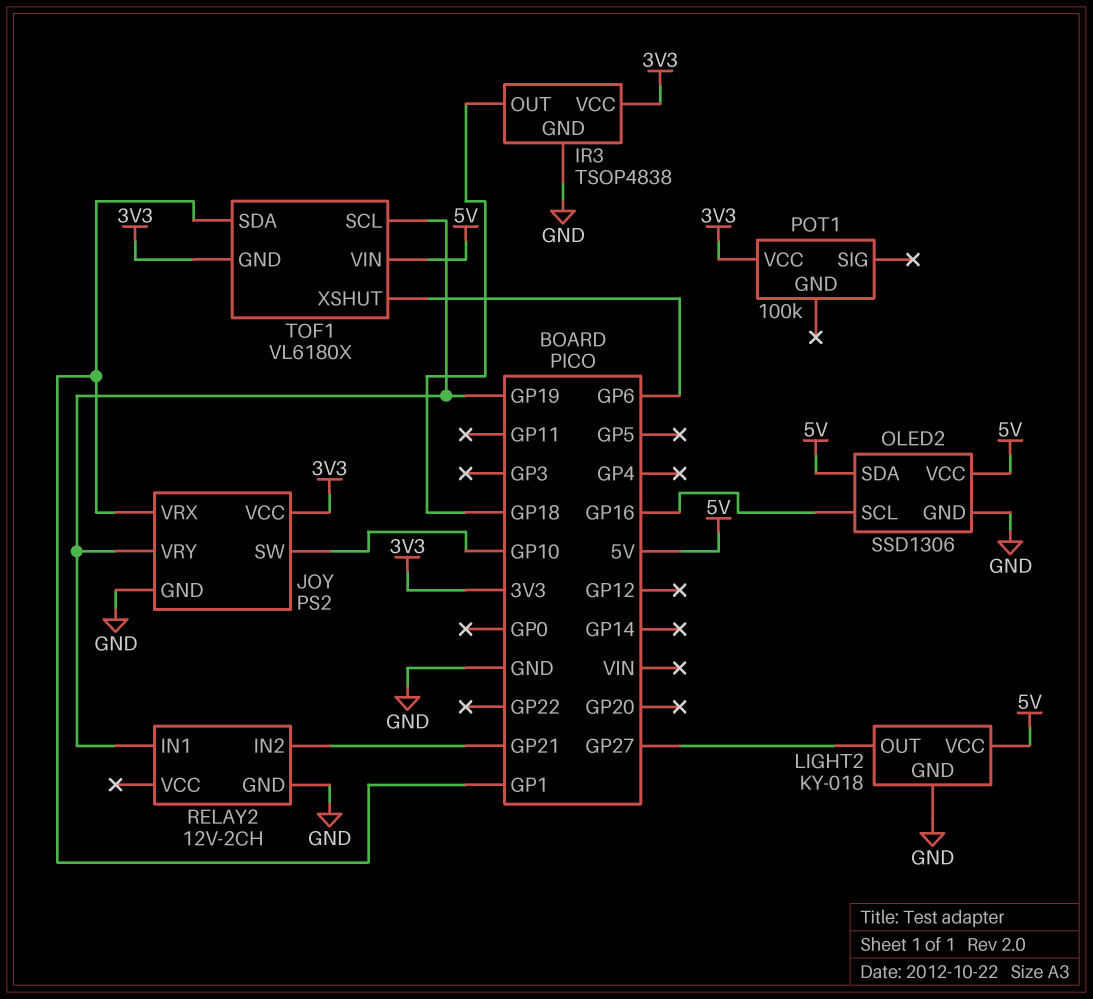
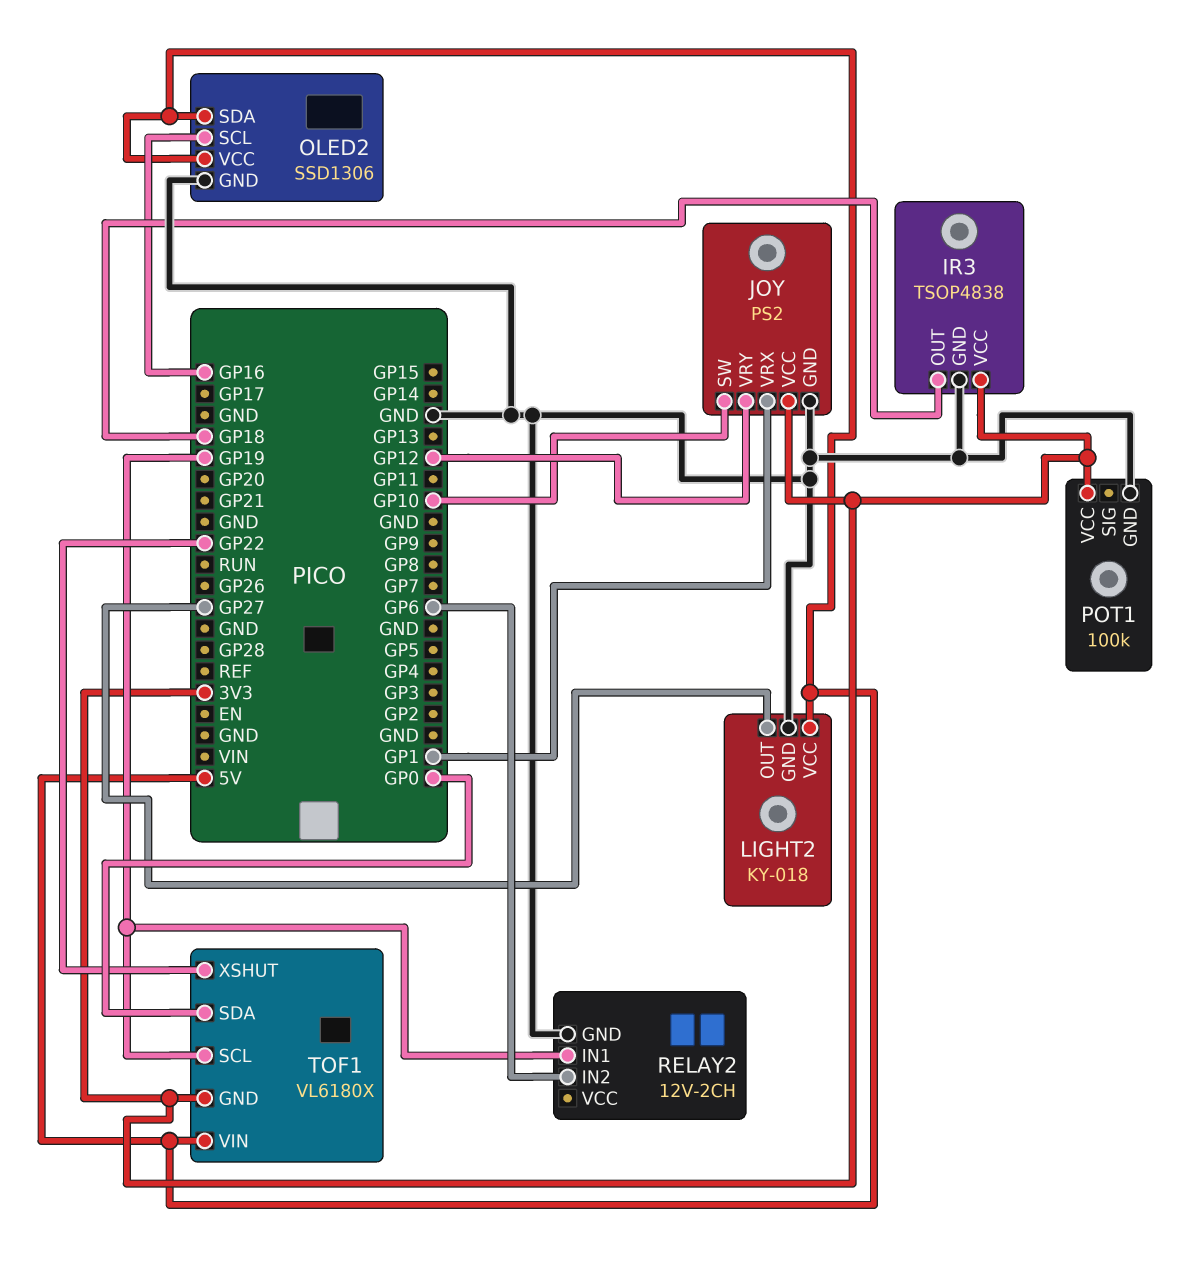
JOY pin VRY: GP19 -> GP12
POT1 pin GND: none -> GND
RELAY2 pin IN2: GP21 -> GP6
TOF1 pin SDA: GP1 -> GP0
TOF1 pin XSHUT: GP6 -> GP22

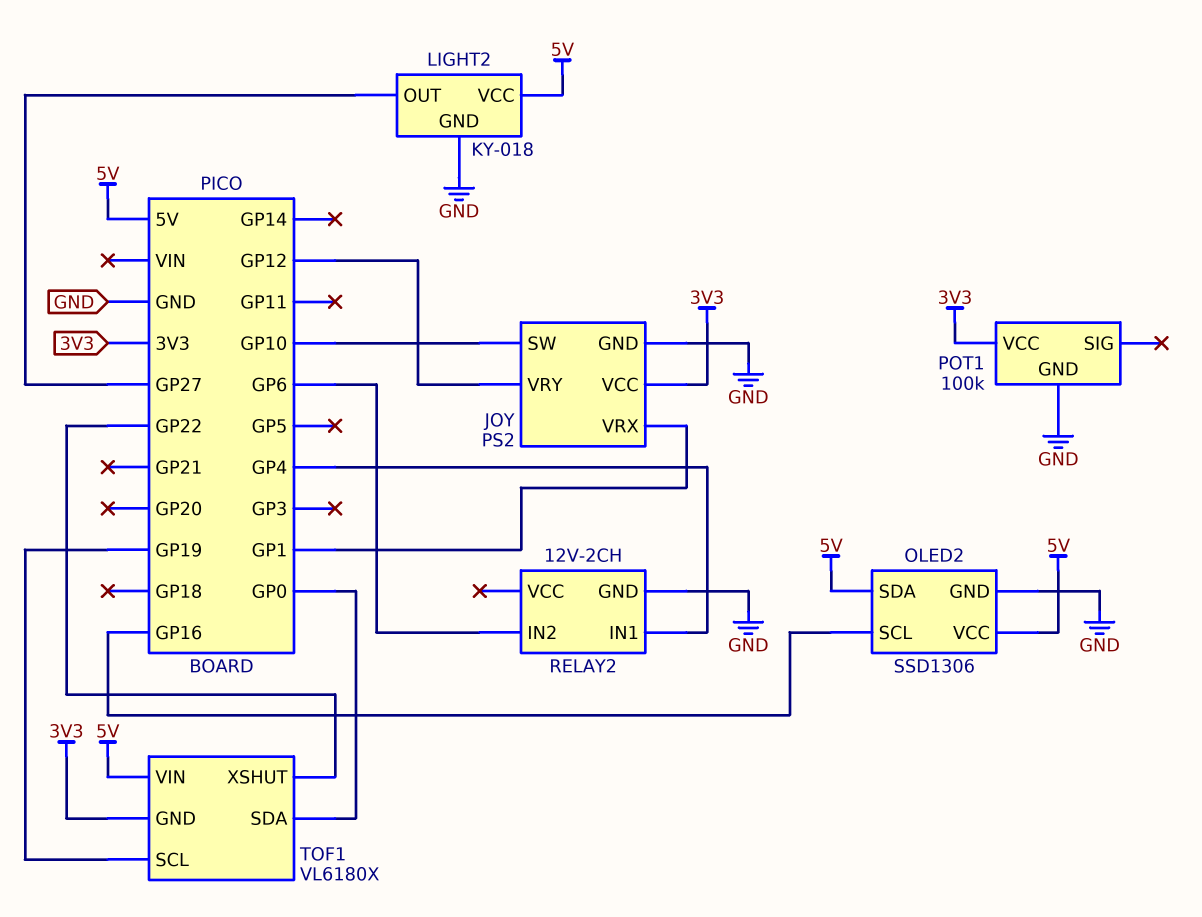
IR3: TSOP4838 -> none
IR3 pin GND: GND -> none
IR3 pin OUT: GP18 -> none
IR3 pin VCC: 3V3 -> none
RELAY2 pin IN1: GP19 -> GP4

